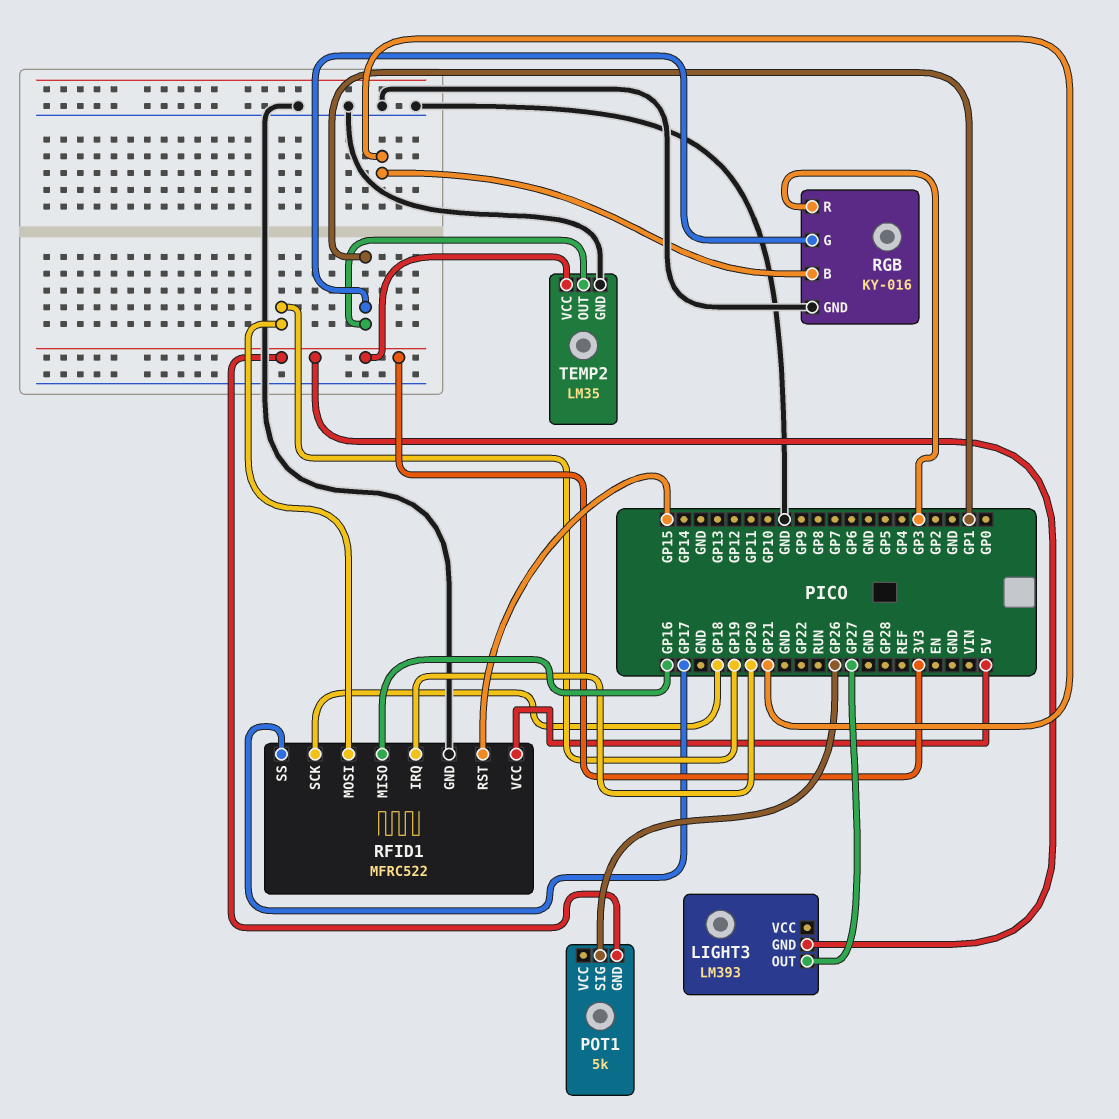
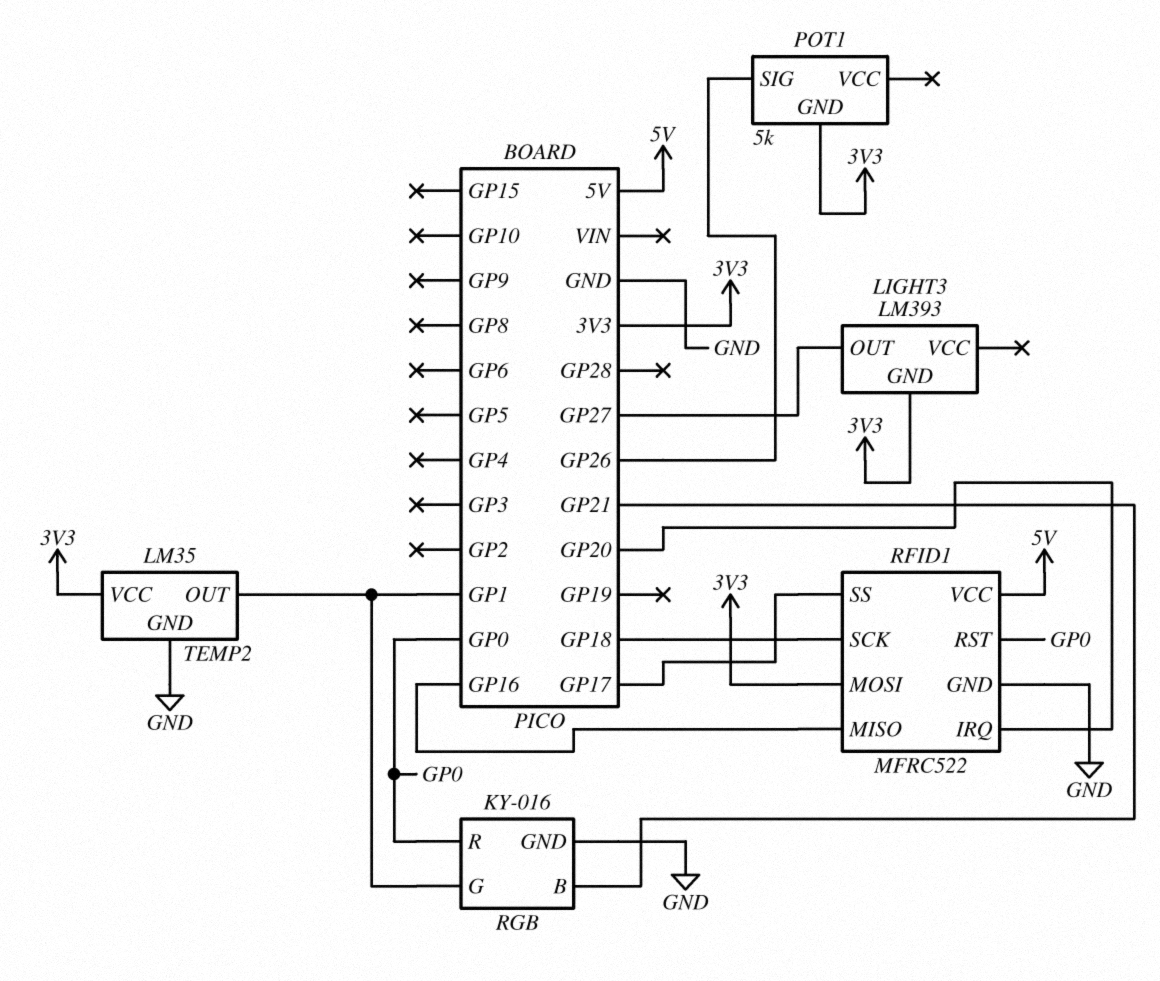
RFID1 pin MOSI: GP19 -> 3V3
RFID1 pin RST: GP15 -> GP0
RGB pin R: GP3 -> GP0

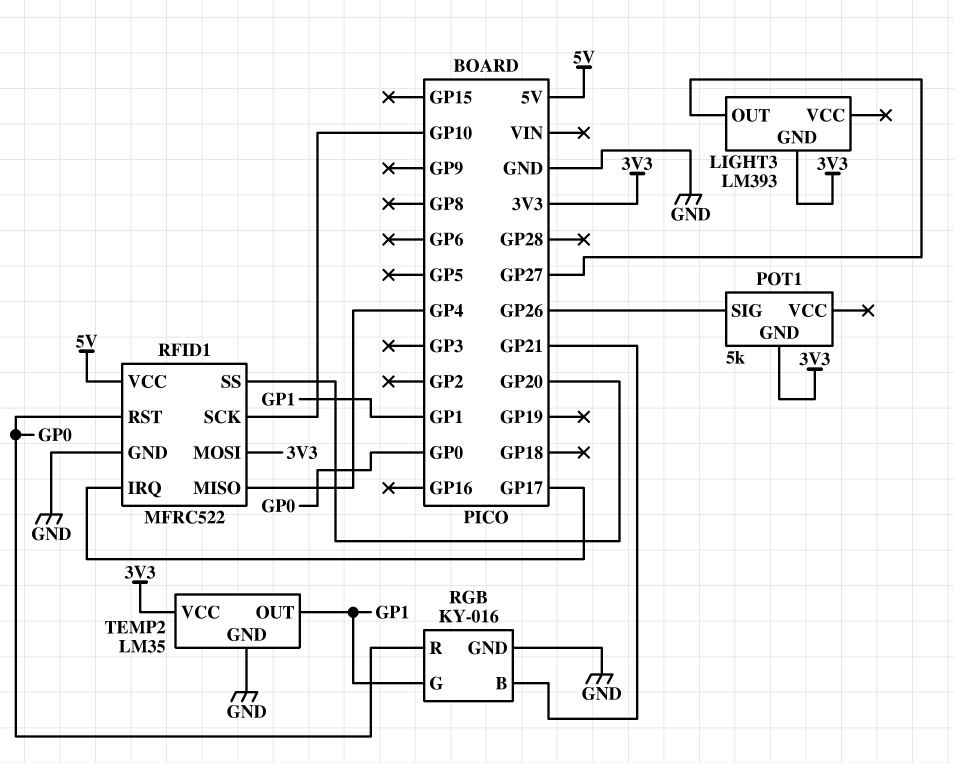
RFID1 pin IRQ: GP20 -> GP17
RFID1 pin MISO: GP16 -> GP4
RFID1 pin SCK: GP18 -> GP10
RFID1 pin SS: GP17 -> GP20

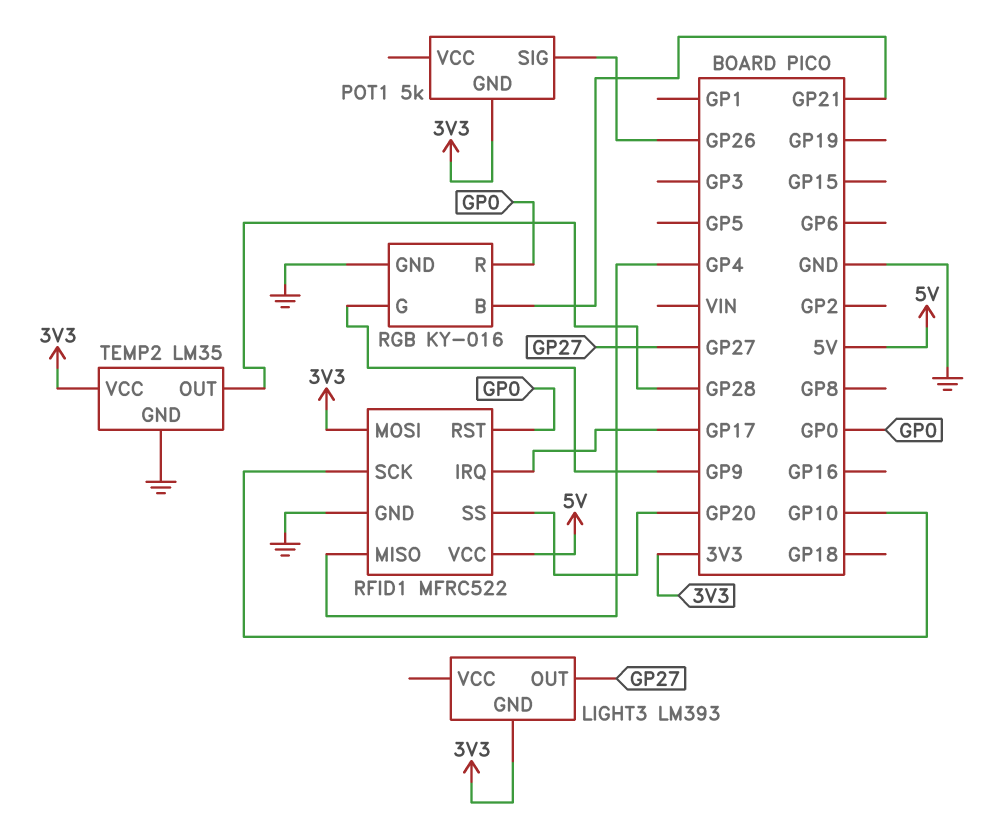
RGB pin G: GP1 -> GP9
TEMP2 pin OUT: GP1 -> GP28

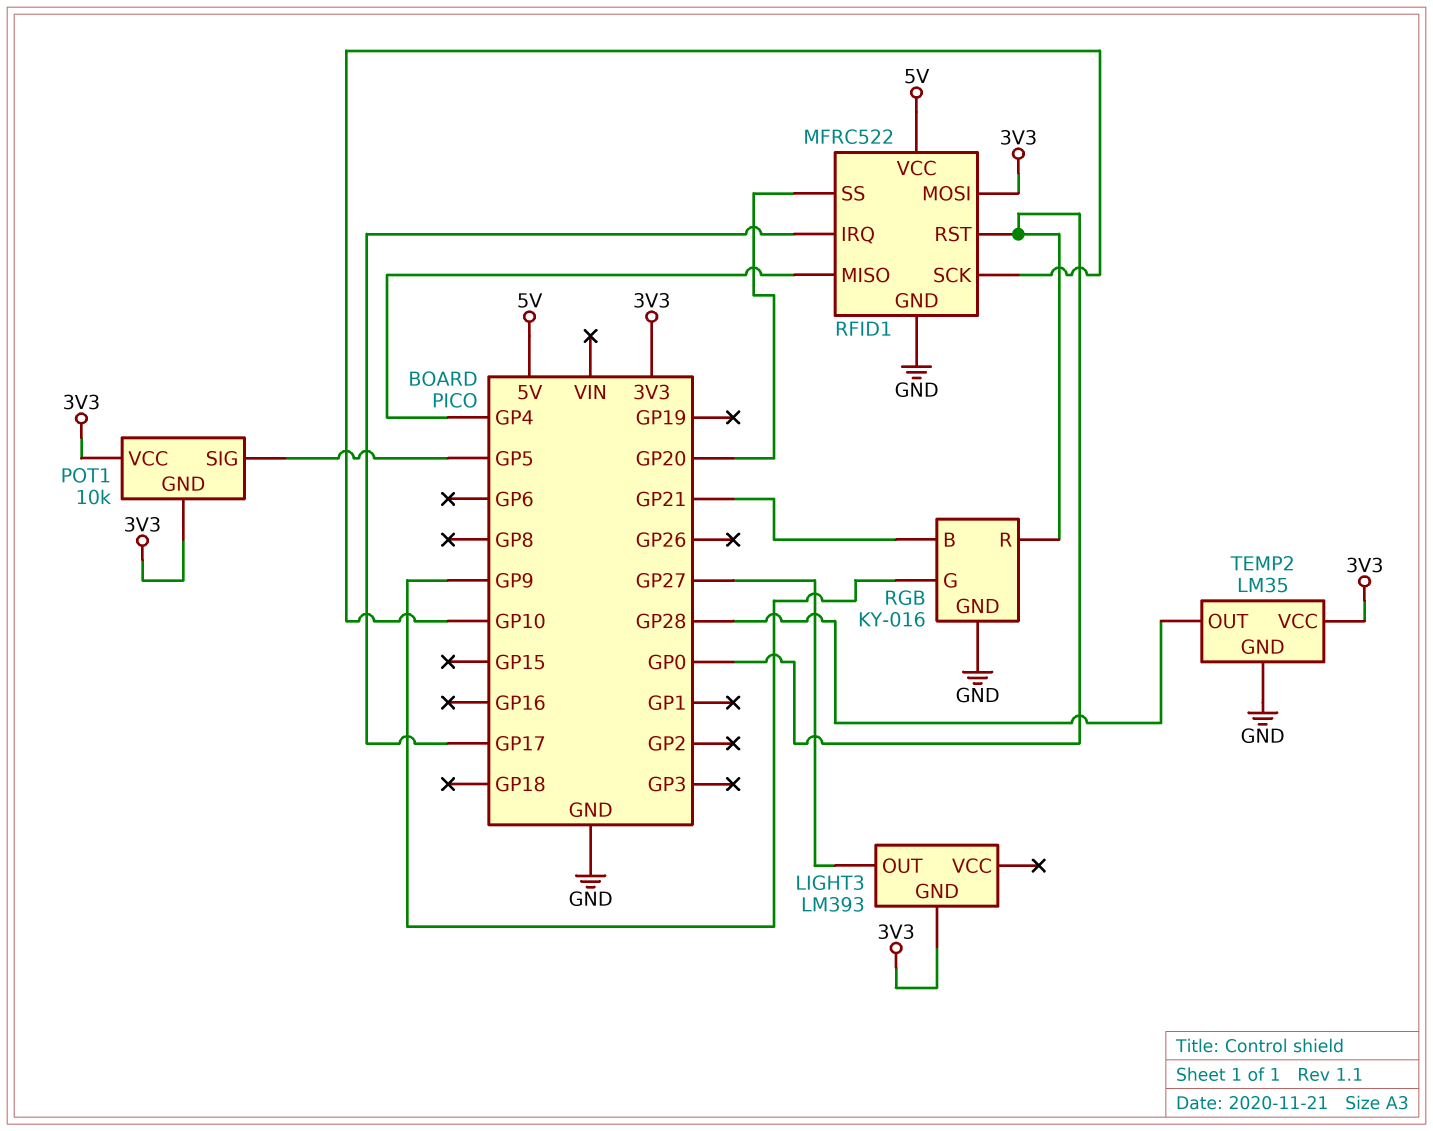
POT1: 5k -> 10k
POT1 pin SIG: GP26 -> GP5
POT1 pin VCC: none -> 3V3

